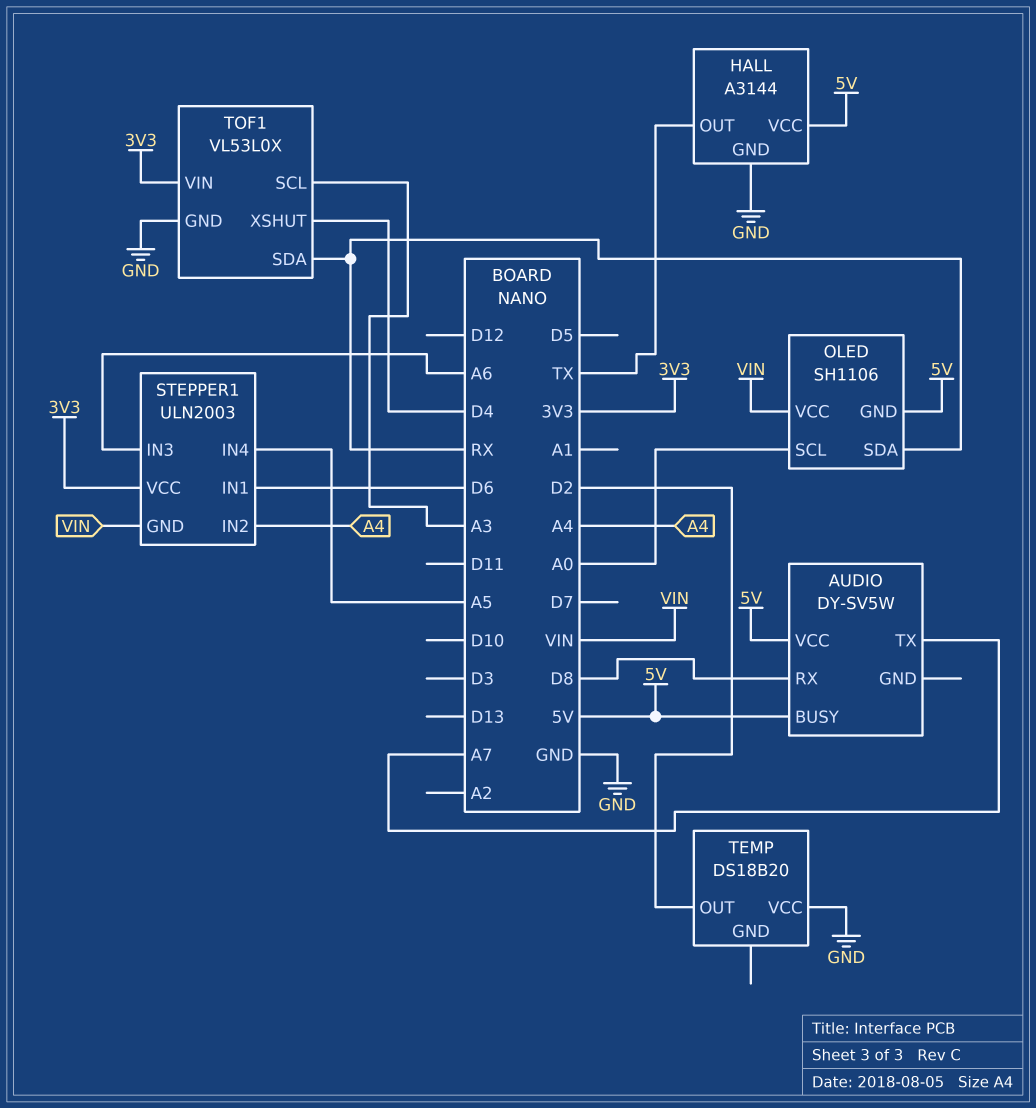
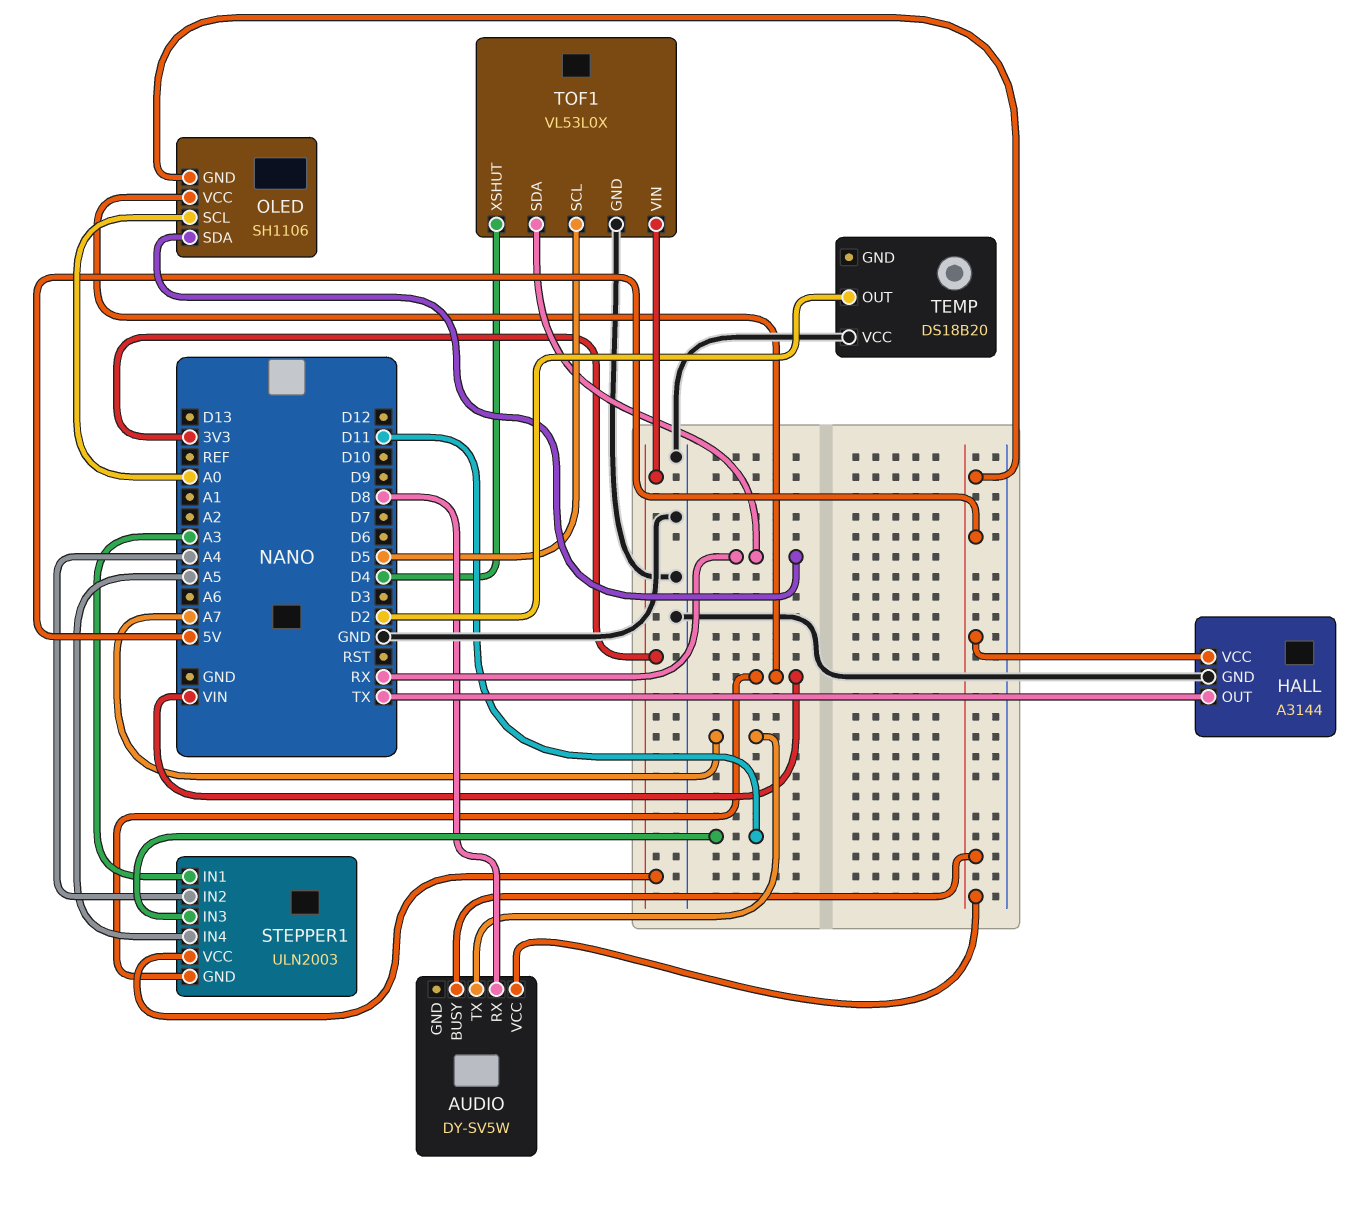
STEPPER1 pin IN1: D6 -> A3
STEPPER1 pin IN3: A6 -> D11
TOF1 pin SCL: A3 -> D5

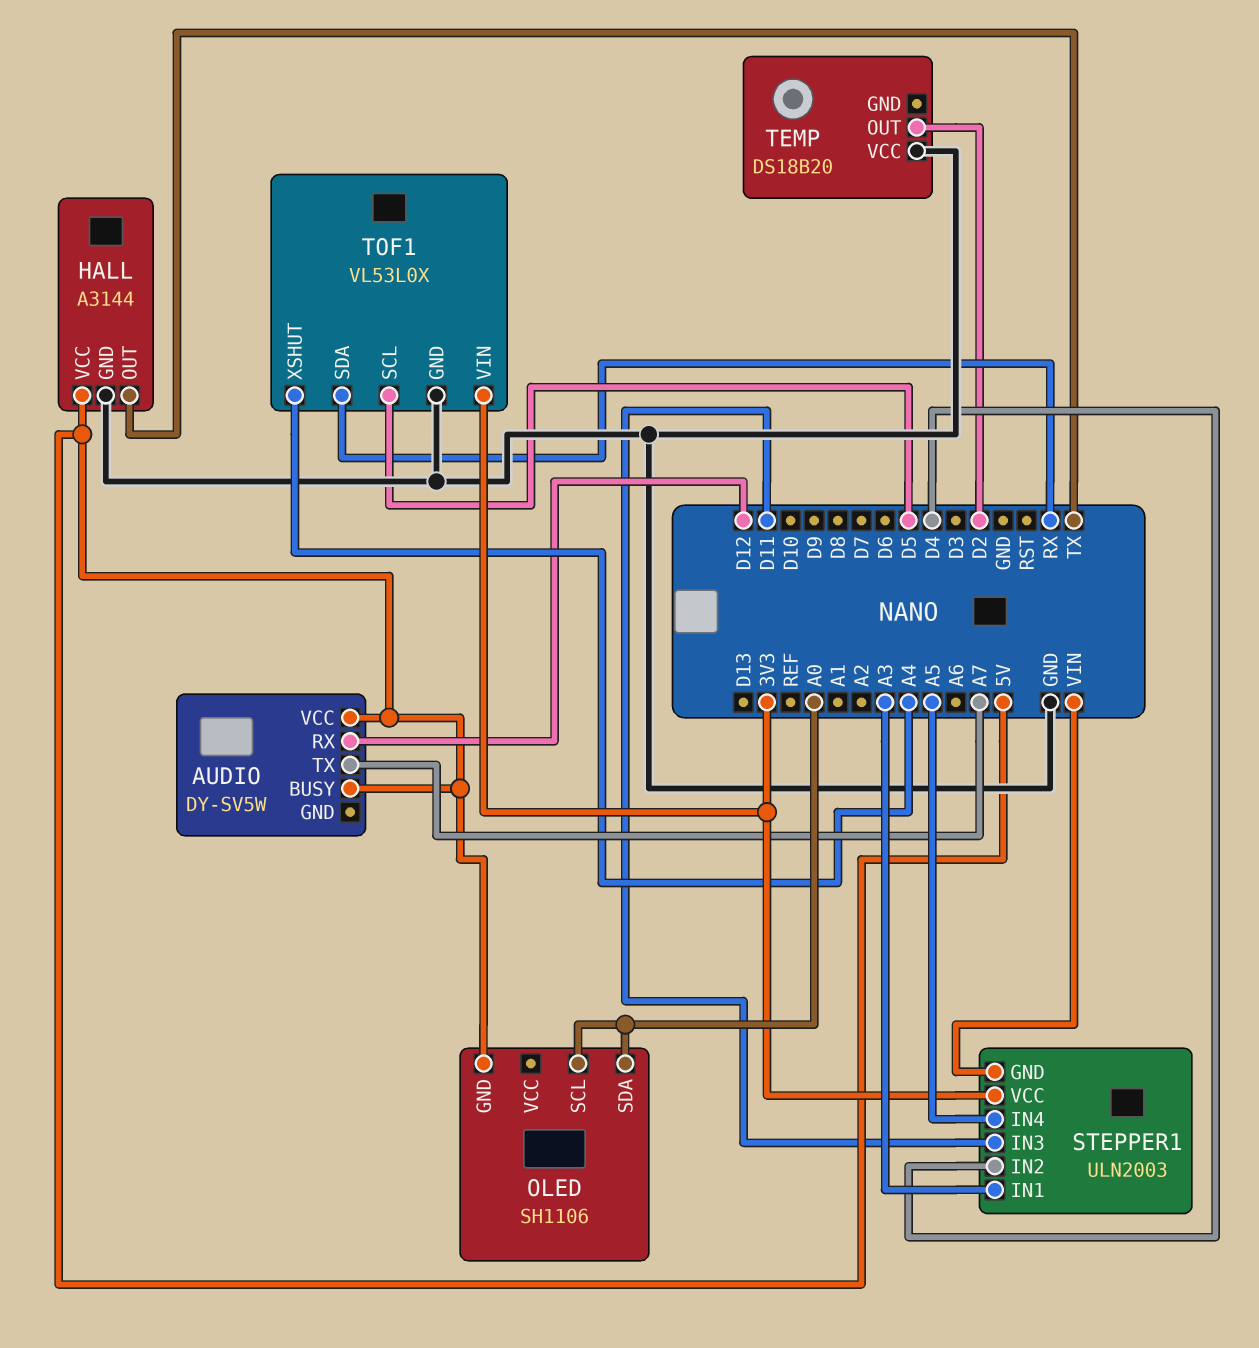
AUDIO pin RX: D8 -> D12
OLED pin SDA: RX -> A0
OLED pin VCC: VIN -> none
STEPPER1 pin IN2: A4 -> D4
TOF1 pin XSHUT: D4 -> A4

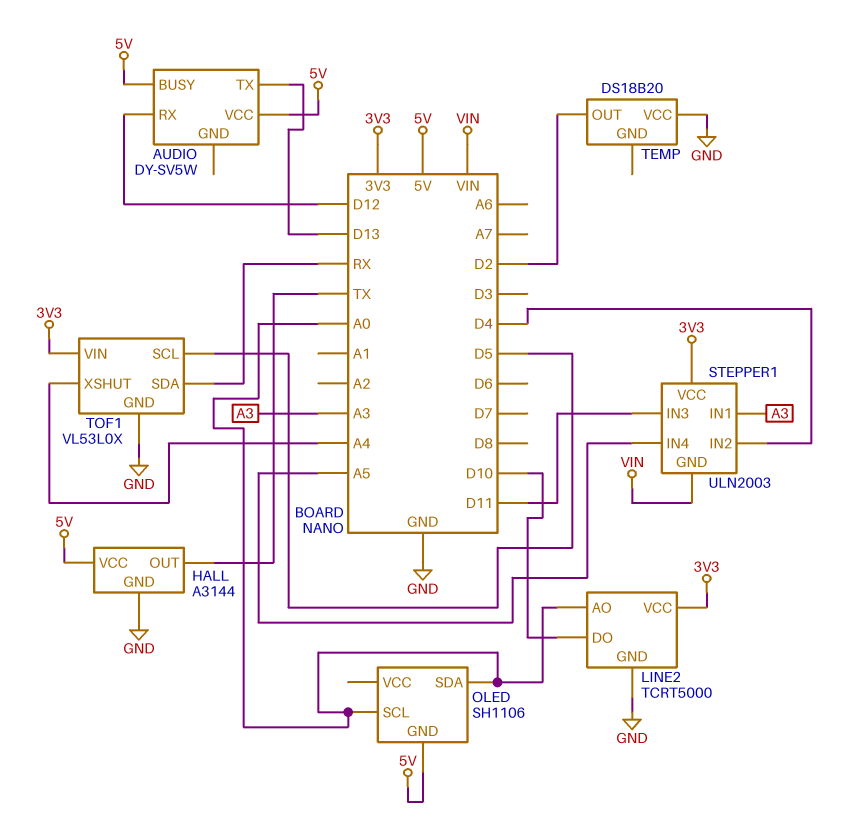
AUDIO pin TX: A7 -> D13
LINE2: none -> TCRT5000
LINE2 pin AO: none -> A0
LINE2 pin DO: none -> D10
LINE2 pin GND: none -> GND
LINE2 pin VCC: none -> 3V3

